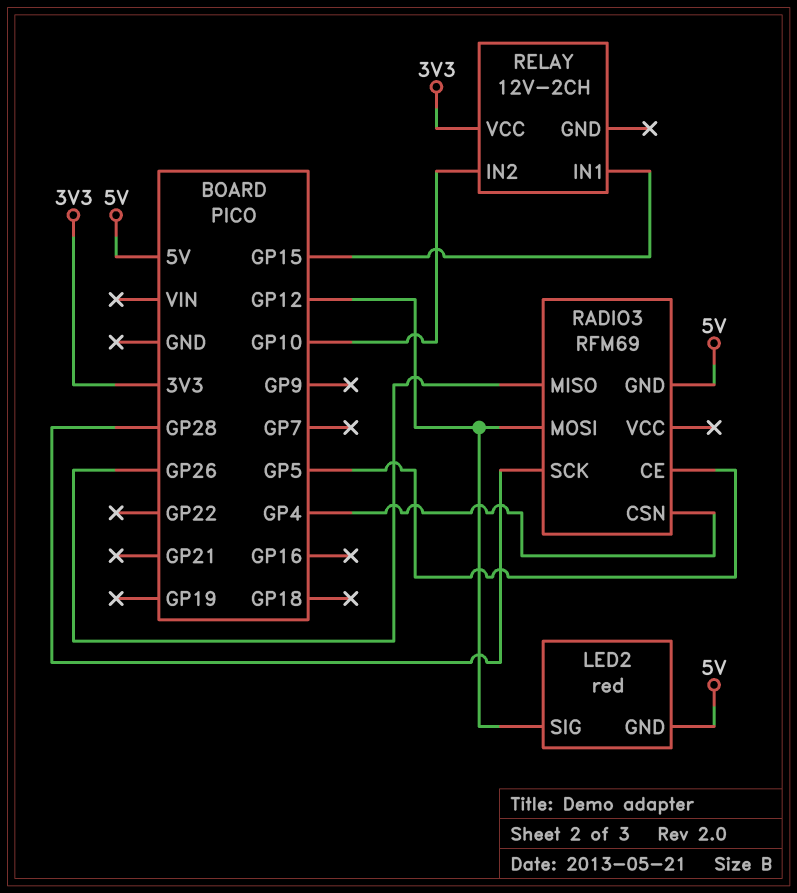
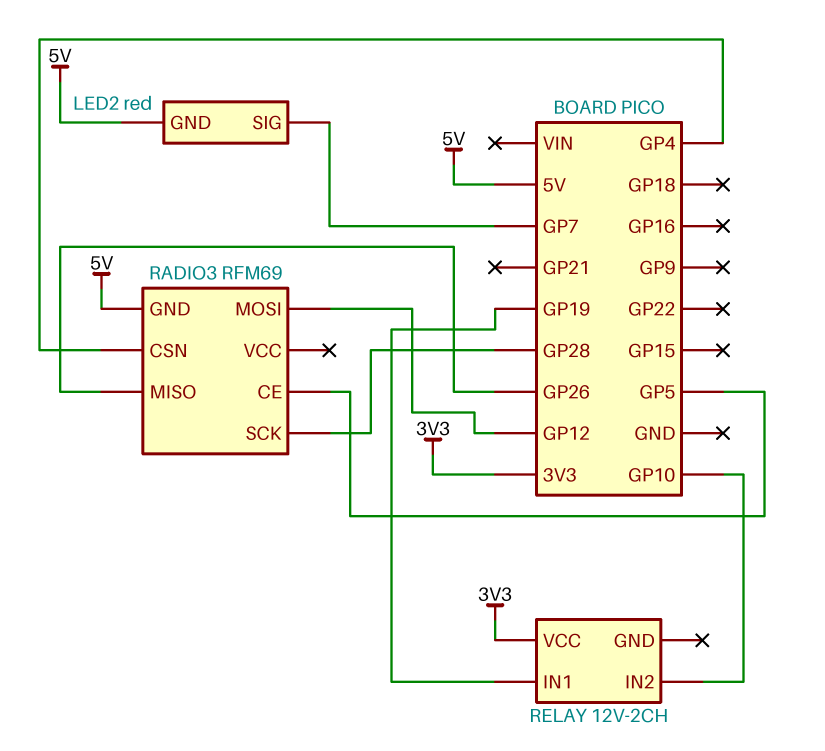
LED2 pin SIG: GP12 -> GP7
RELAY pin IN1: GP15 -> GP19

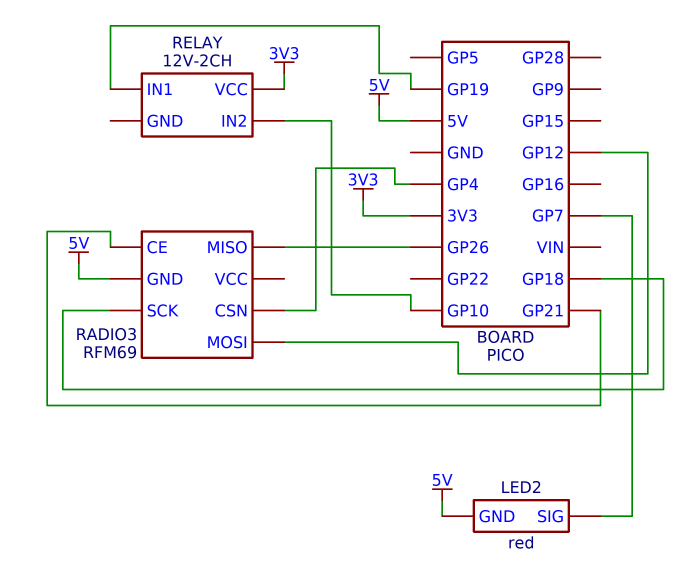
RADIO3 pin CE: GP5 -> GP21
RADIO3 pin SCK: GP28 -> GP18

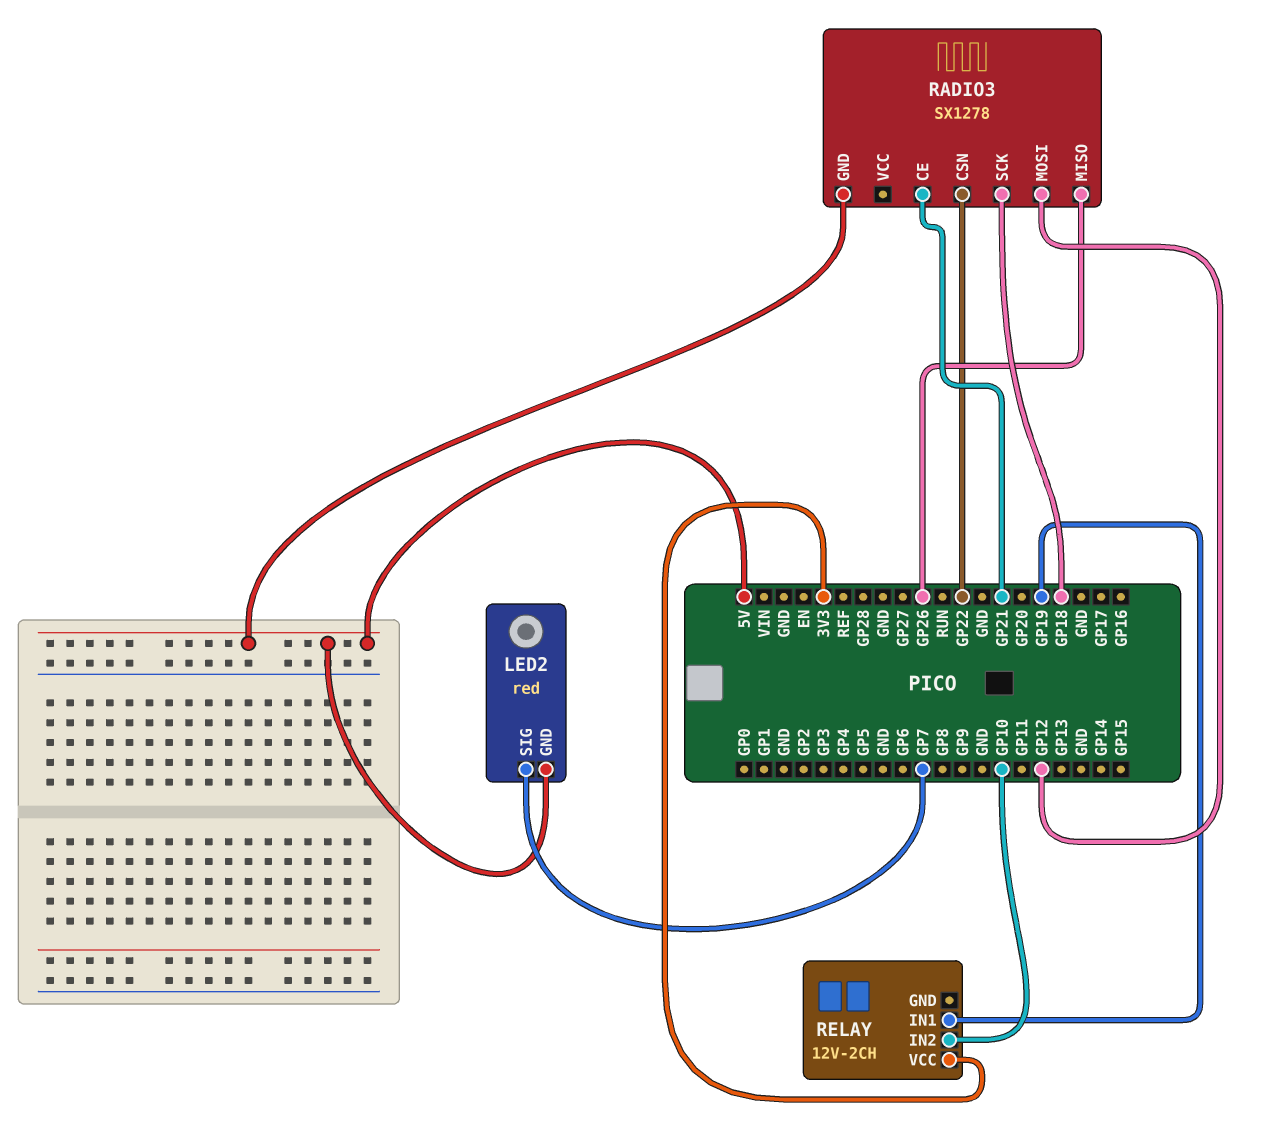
RADIO3: RFM69 -> SX1278
RADIO3 pin CSN: GP4 -> GP22

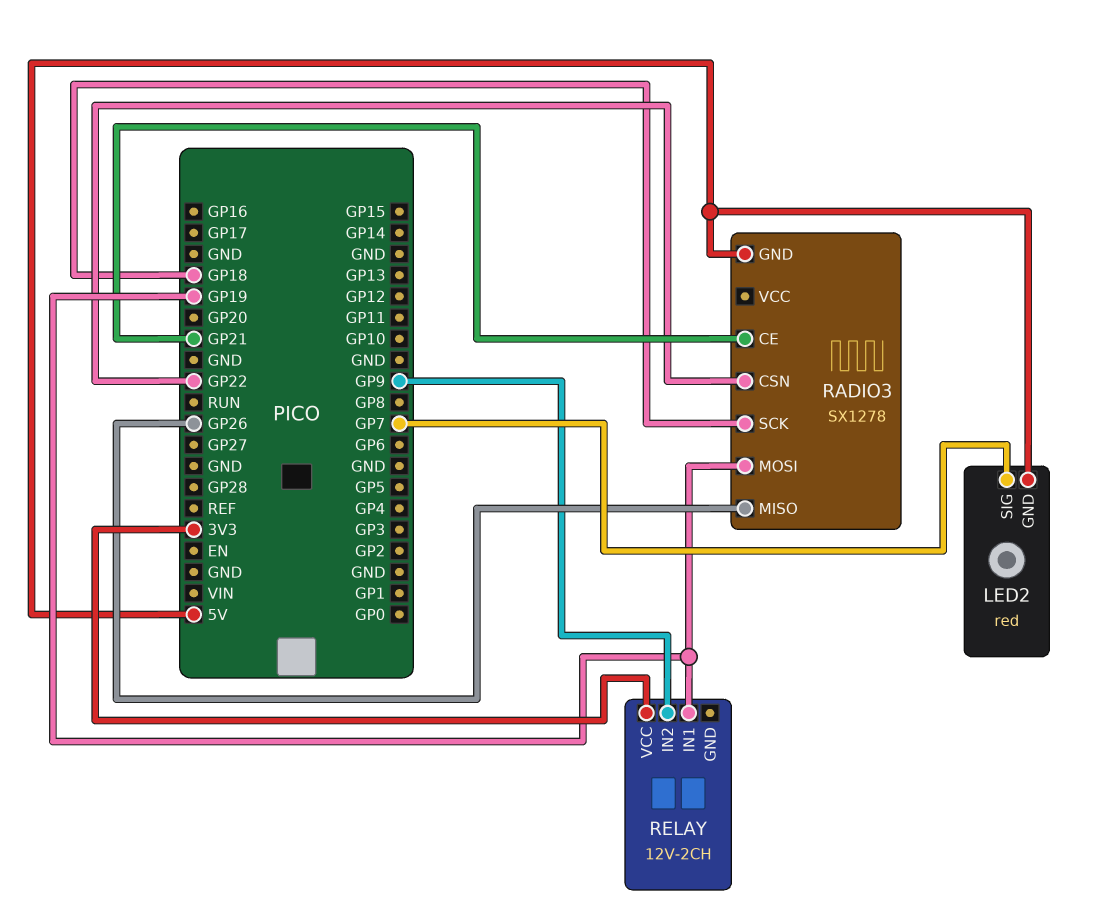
RADIO3 pin MOSI: GP12 -> GP19
RELAY pin IN2: GP10 -> GP9

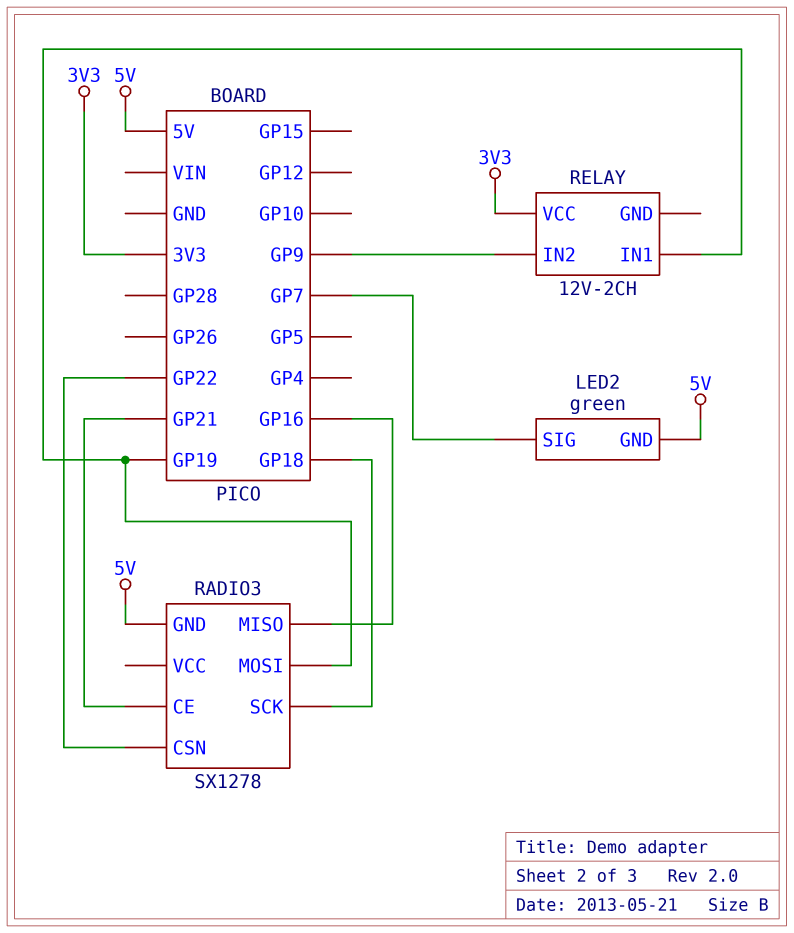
LED2: red -> green
RADIO3 pin MISO: GP26 -> GP16

